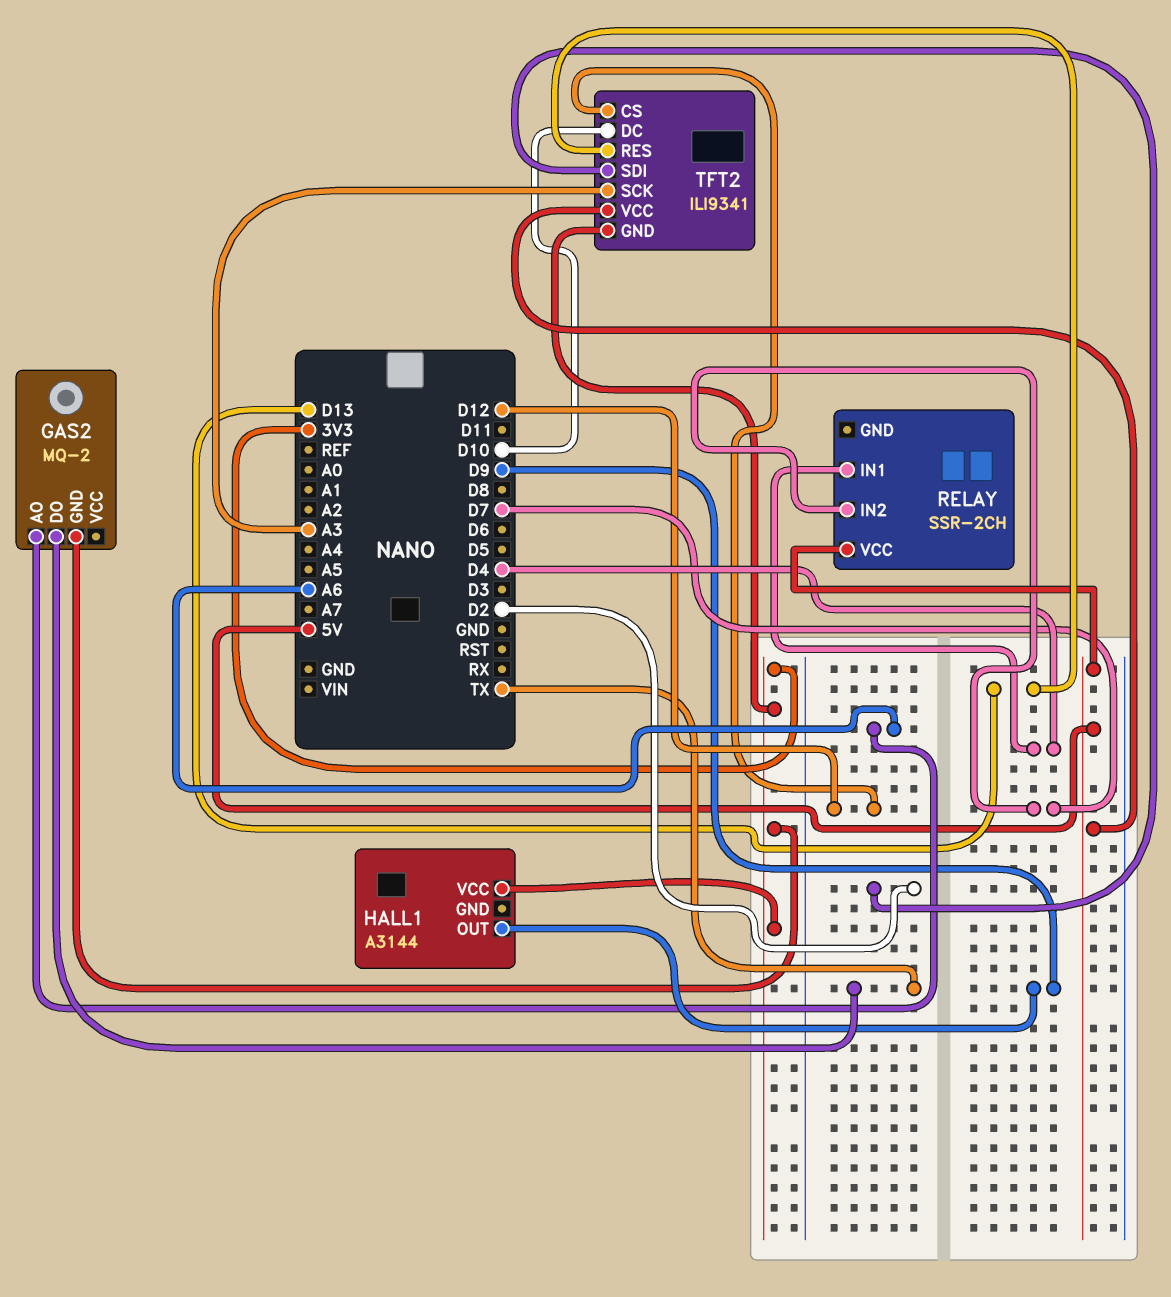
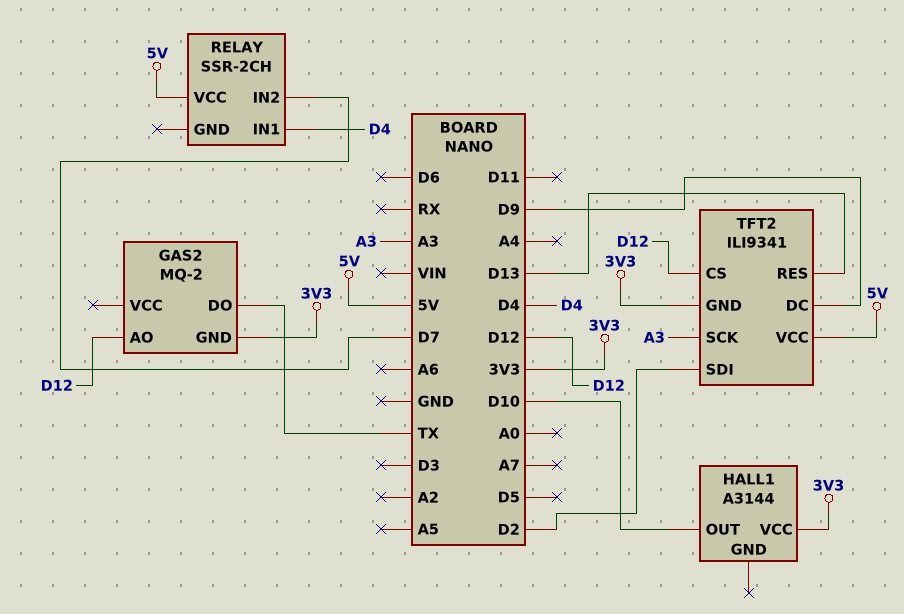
GAS2 pin AO: A6 -> D12
HALL1 pin OUT: D9 -> D10
TFT2 pin DC: D10 -> D9

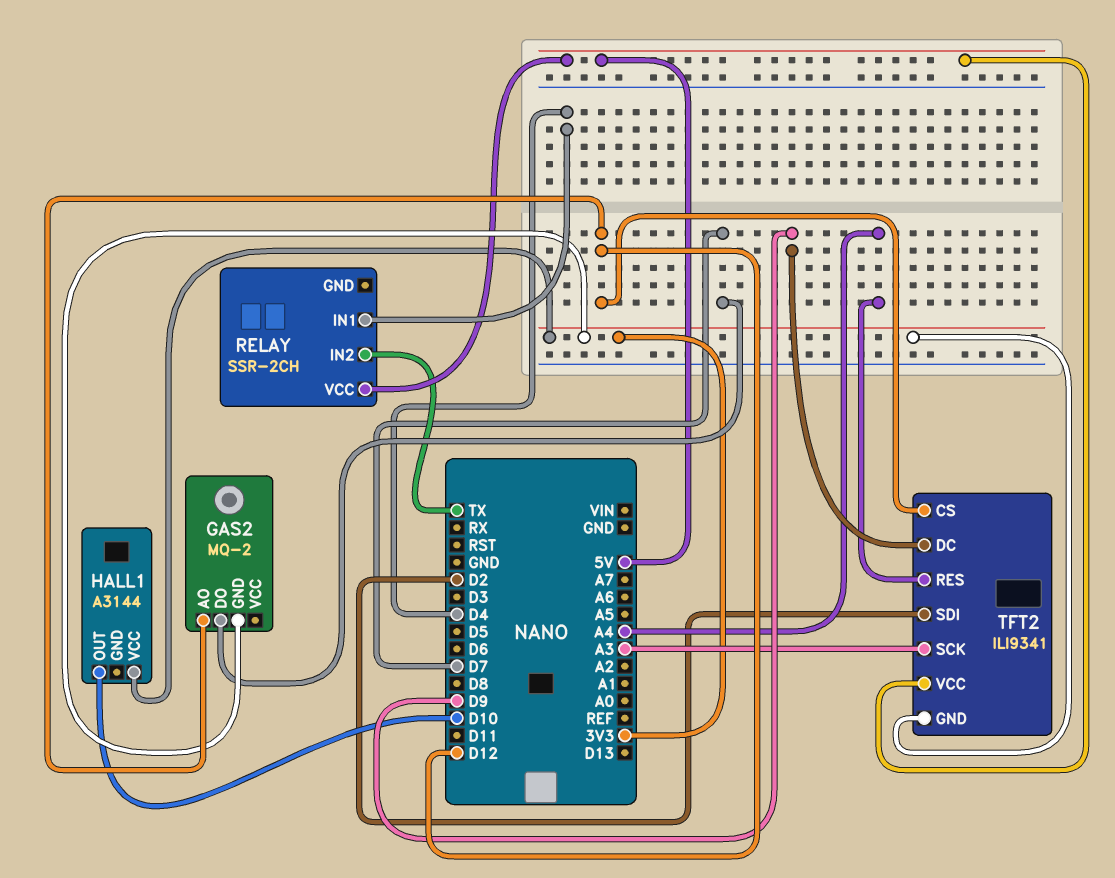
GAS2 pin DO: TX -> D7
RELAY pin IN2: D7 -> TX
TFT2 pin RES: D13 -> A4

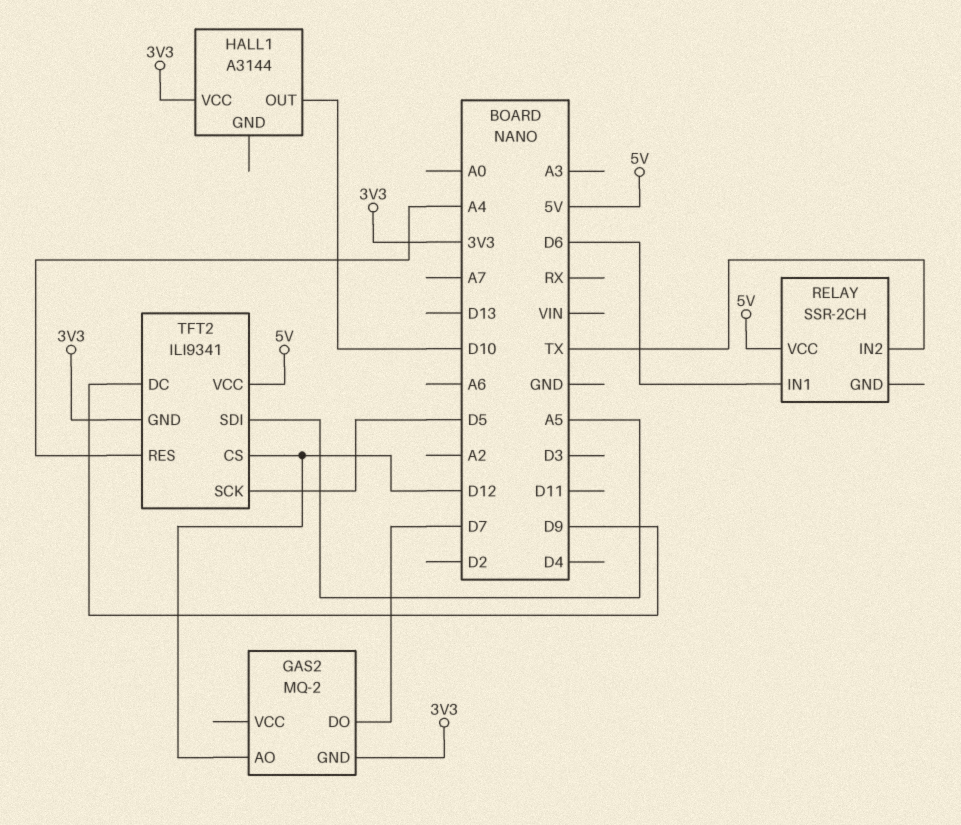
RELAY pin IN1: D4 -> D6
TFT2 pin SCK: A3 -> D5
TFT2 pin SDI: D2 -> A5

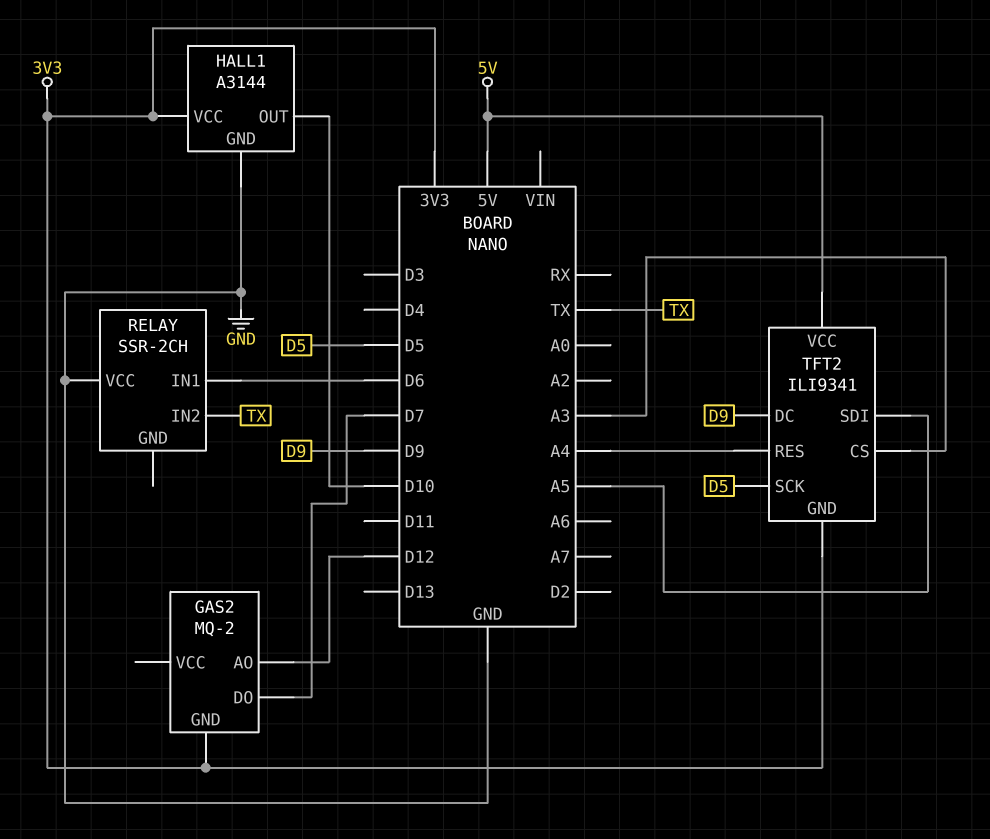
HALL1 pin GND: none -> GND
RELAY pin VCC: 5V -> GND
TFT2 pin CS: D12 -> A3

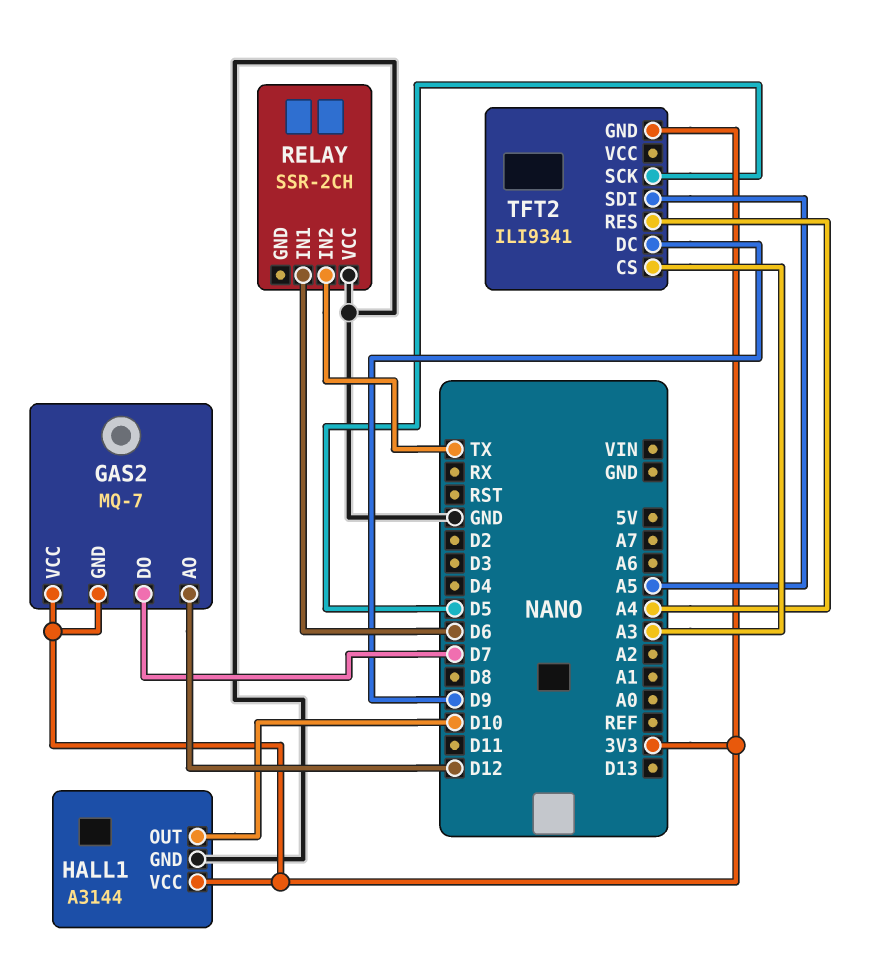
GAS2: MQ-2 -> MQ-7
GAS2 pin VCC: none -> 3V3
TFT2 pin VCC: 5V -> none

